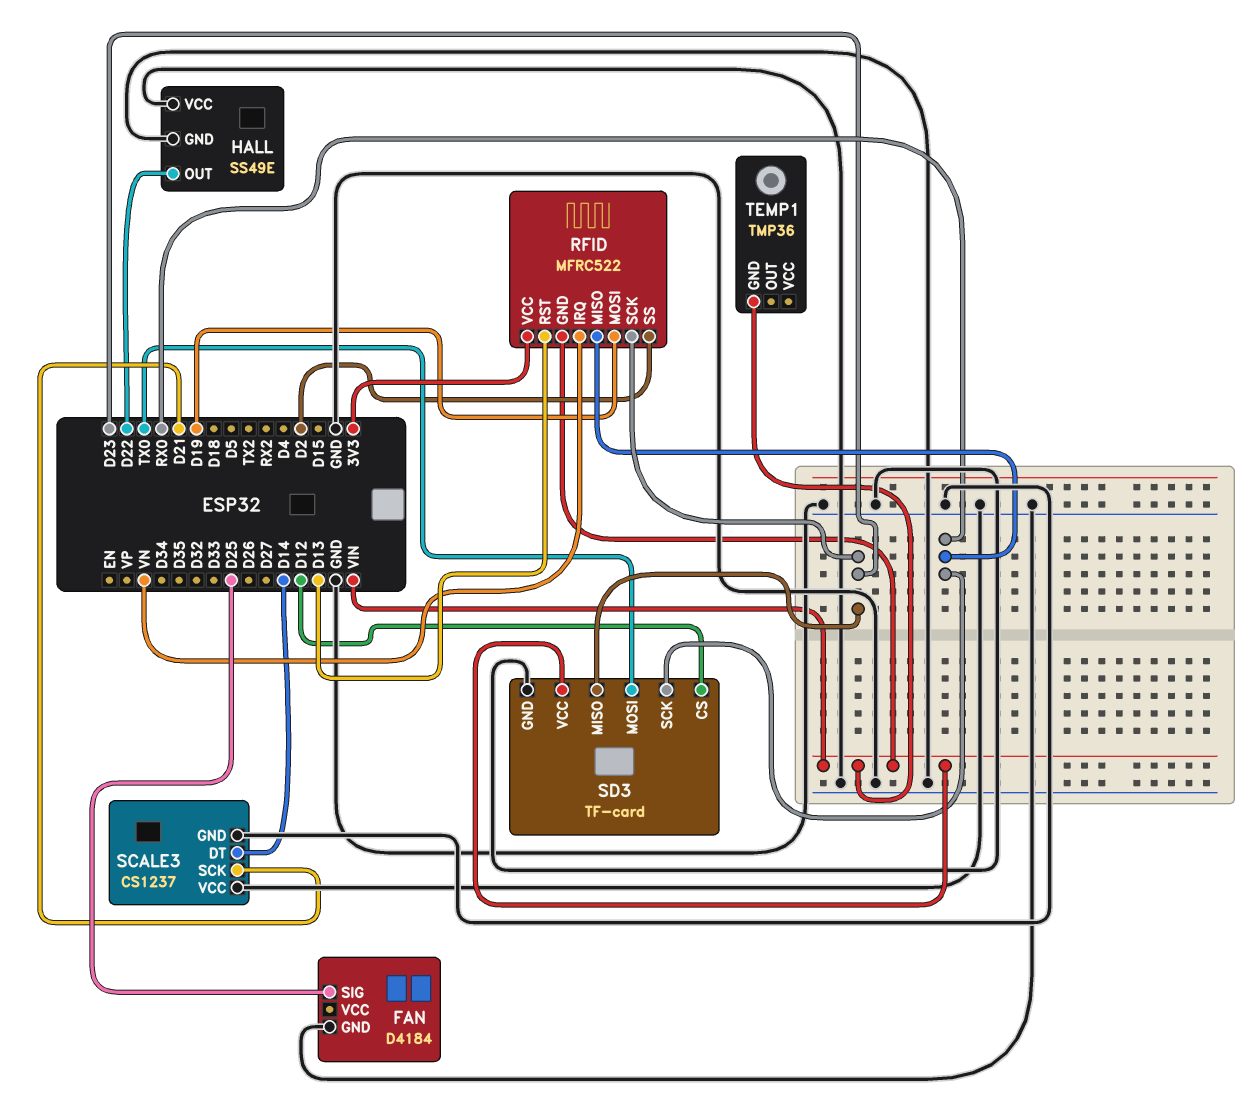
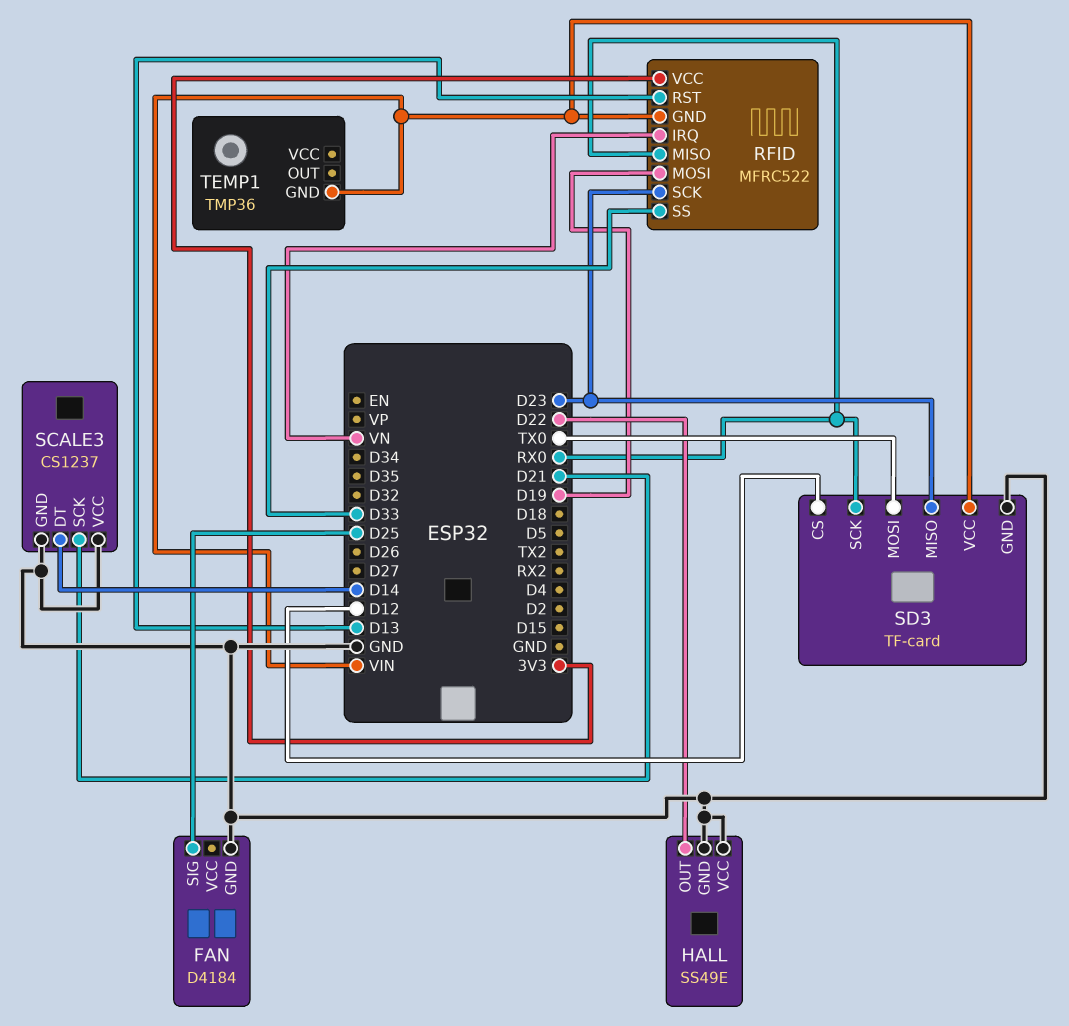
RFID pin SS: D2 -> D33

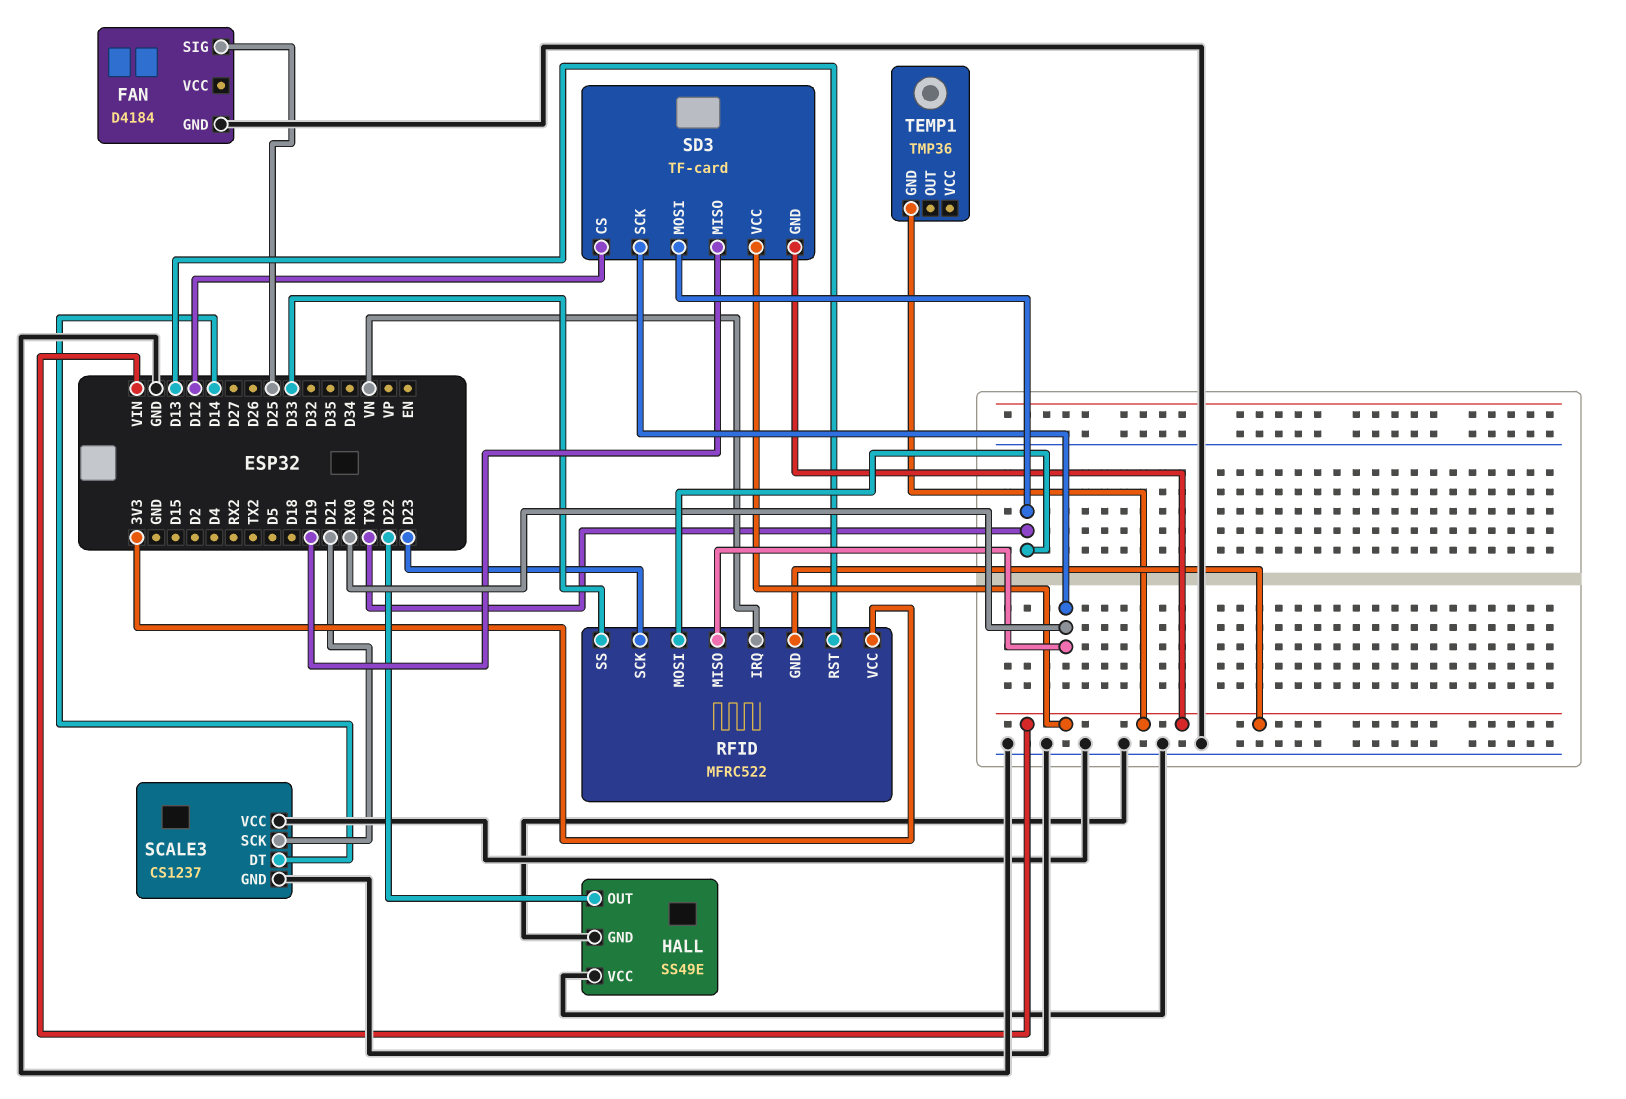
RFID pin MOSI: D19 -> TX0
SD3 pin GND: GND -> VIN
SD3 pin MISO: D23 -> D19

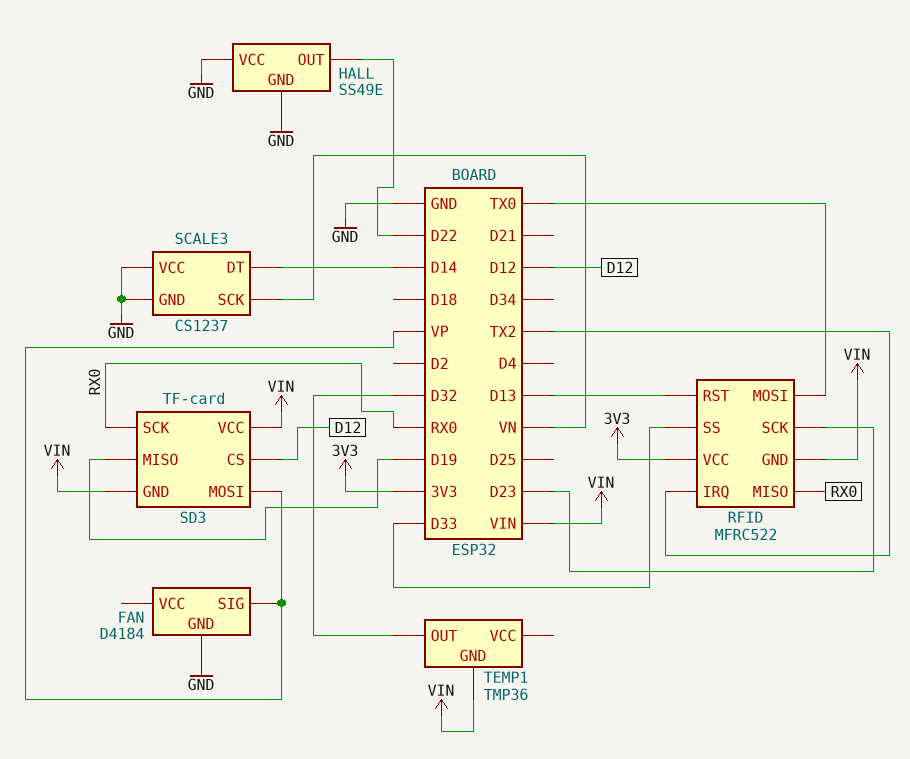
FAN pin SIG: D25 -> VP
RFID pin IRQ: VN -> TX2
SCALE3 pin SCK: D21 -> VN
SD3 pin MOSI: TX0 -> VP
TEMP1 pin OUT: none -> D32

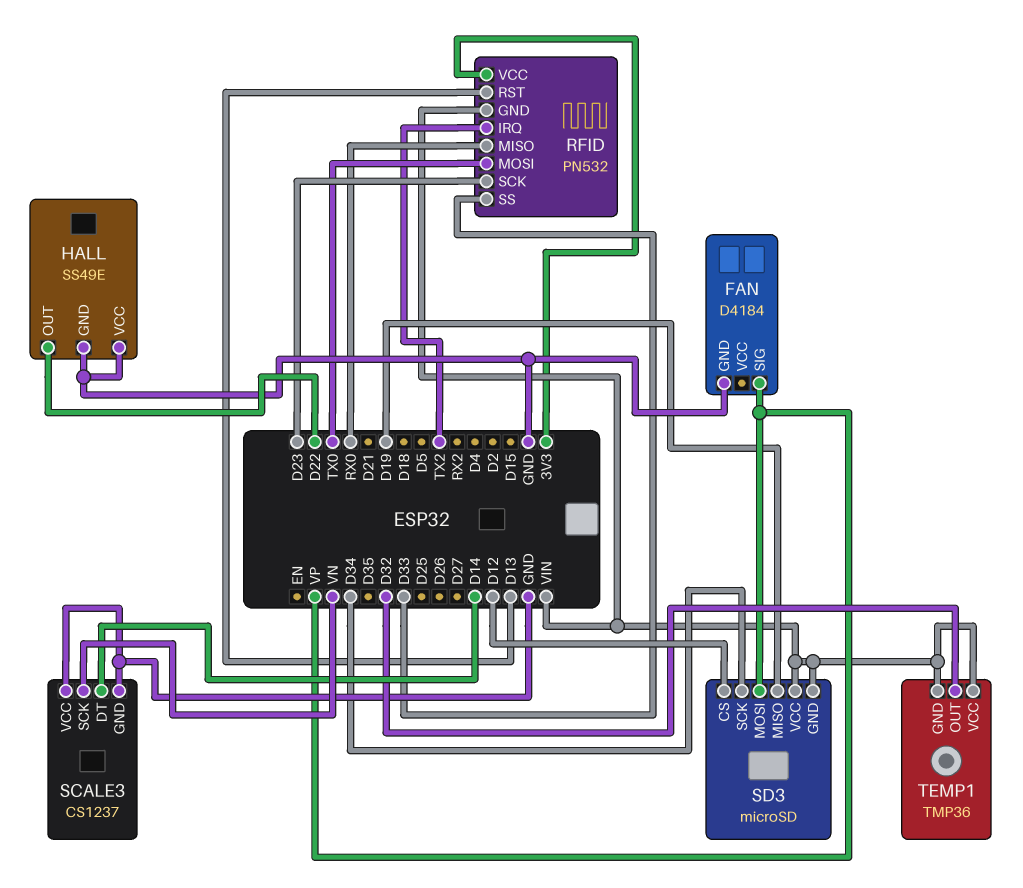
RFID: MFRC522 -> PN532
SD3: TF-card -> microSD
SD3 pin SCK: RX0 -> D34
TEMP1 pin VCC: none -> VIN

